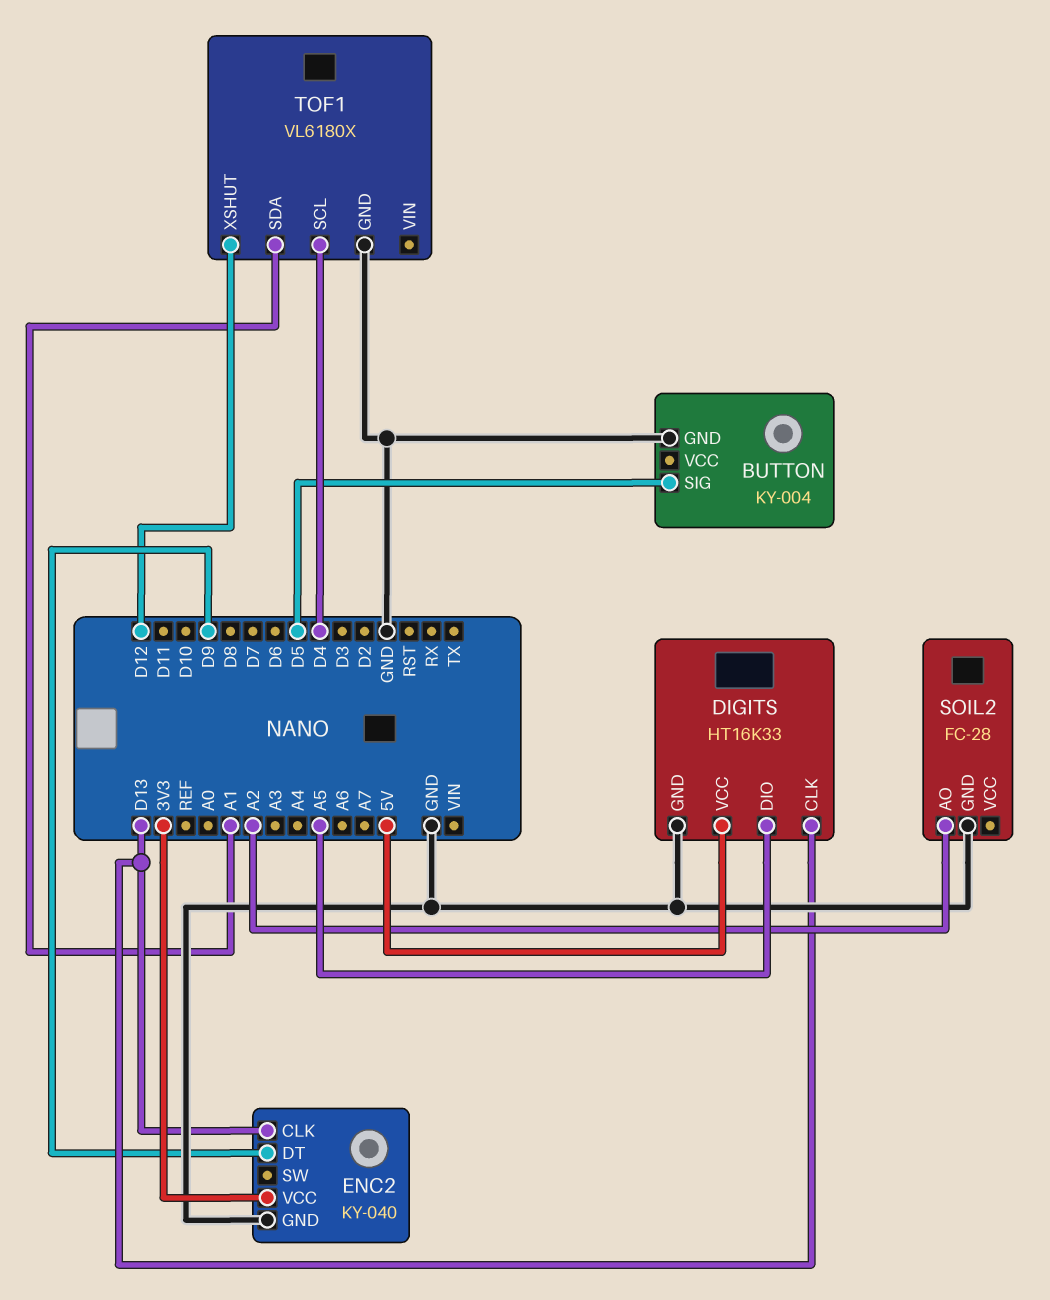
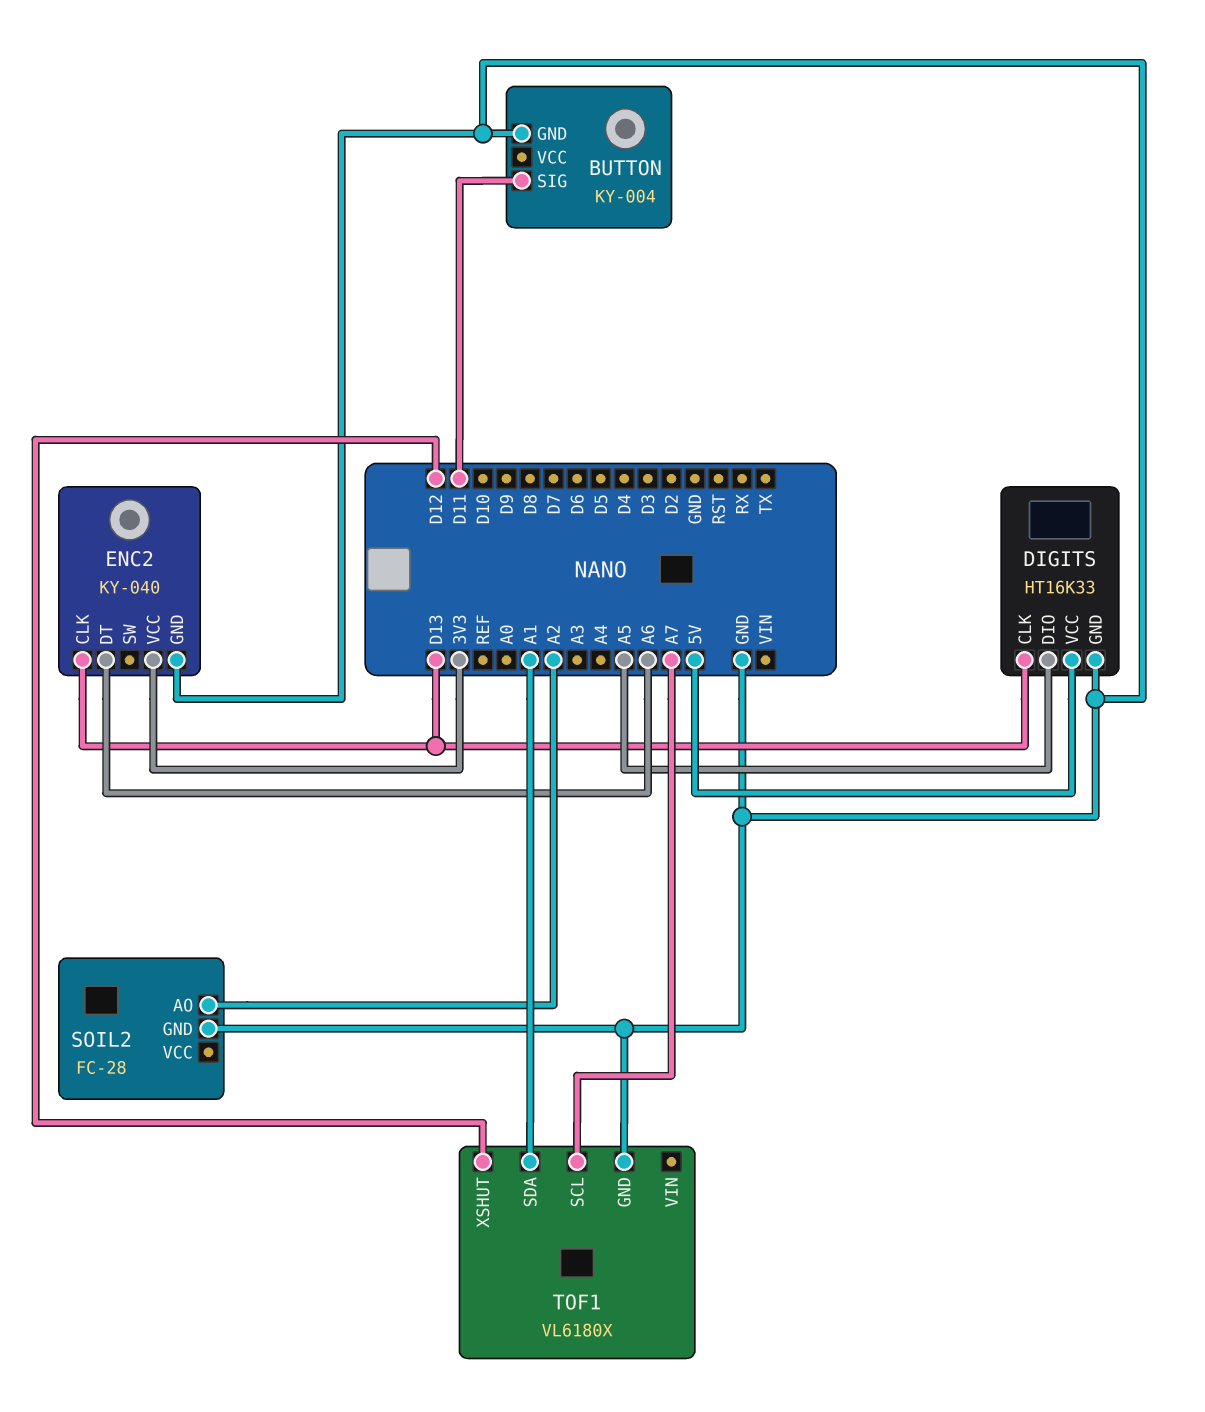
BUTTON pin SIG: D5 -> D11
ENC2 pin DT: D9 -> A6
TOF1 pin SCL: D4 -> A7

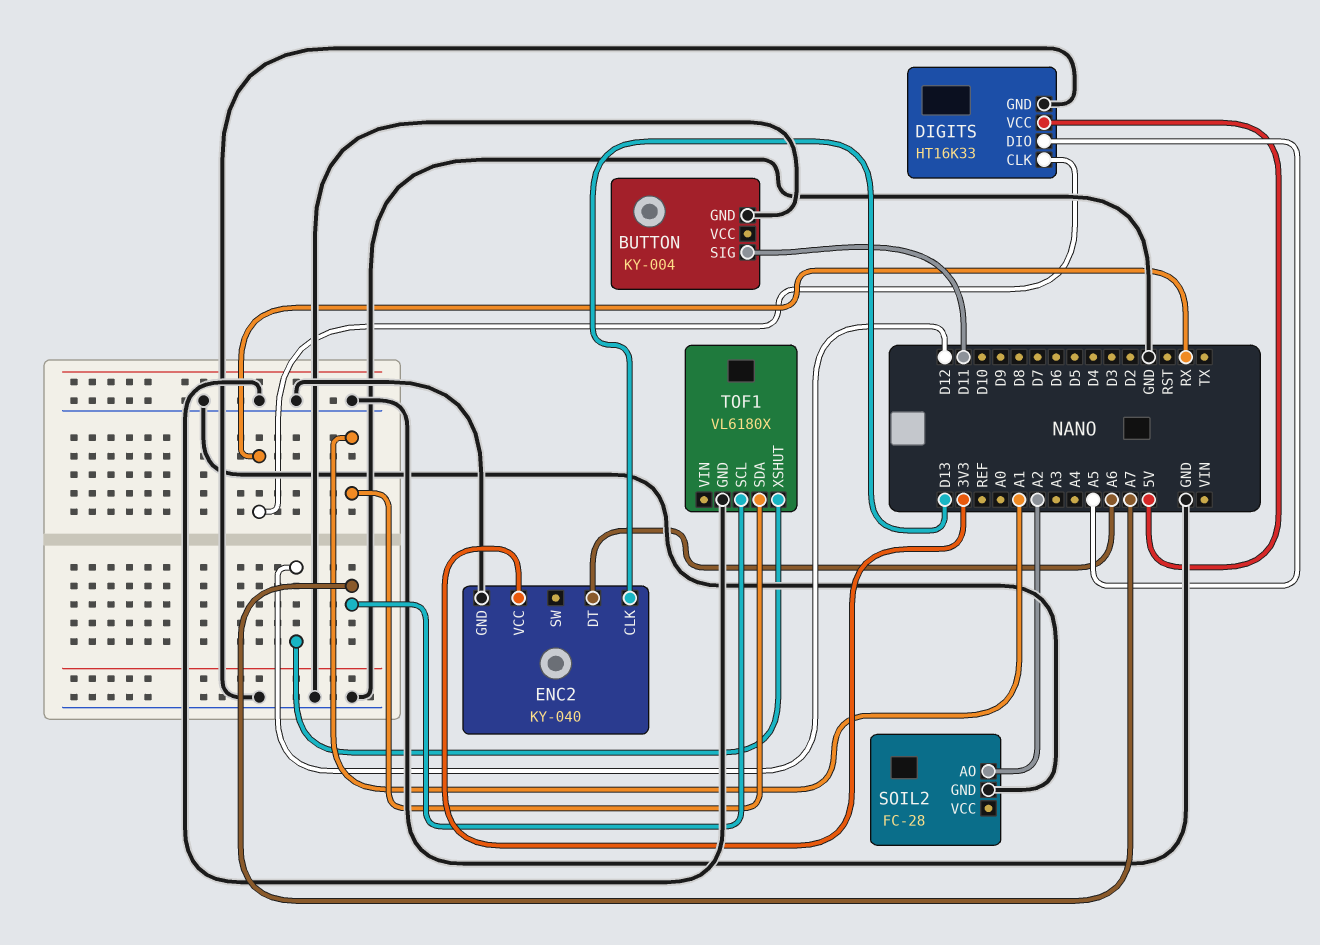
DIGITS pin CLK: D13 -> RX

